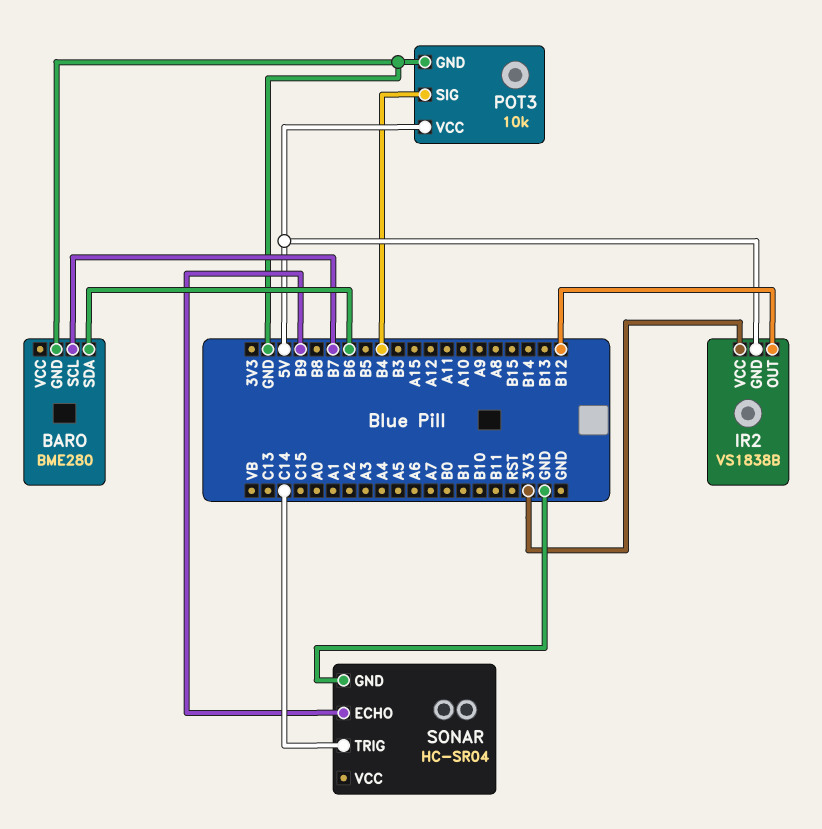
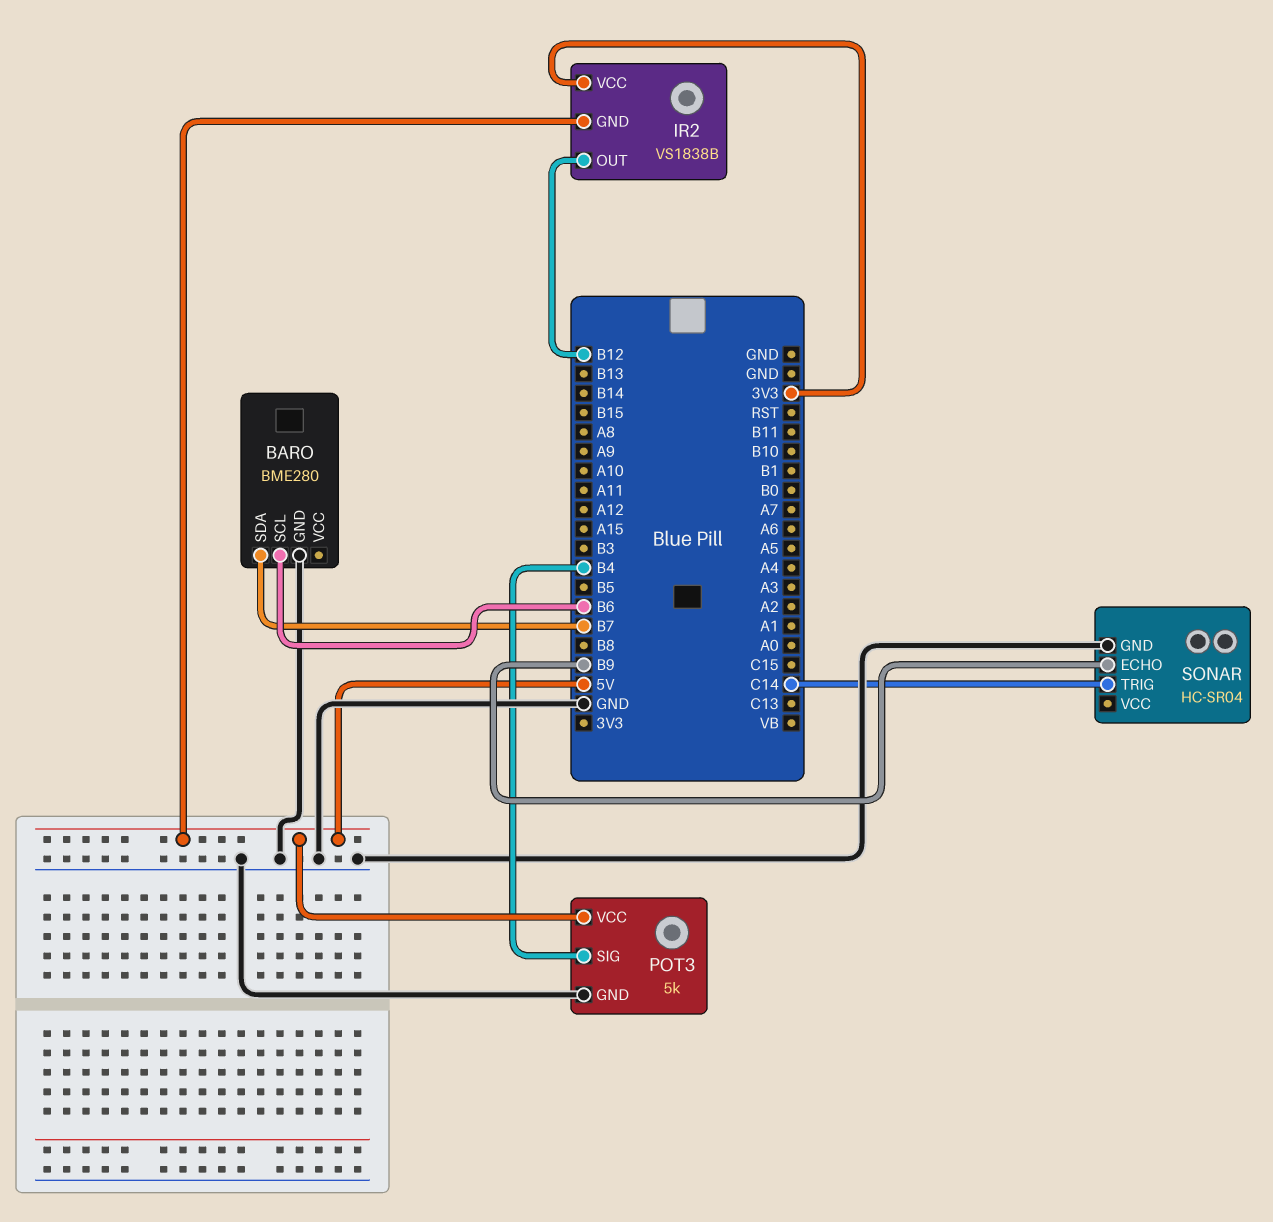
BARO pin SCL: B7 -> B6
BARO pin SDA: B6 -> B7
POT3: 10k -> 5k

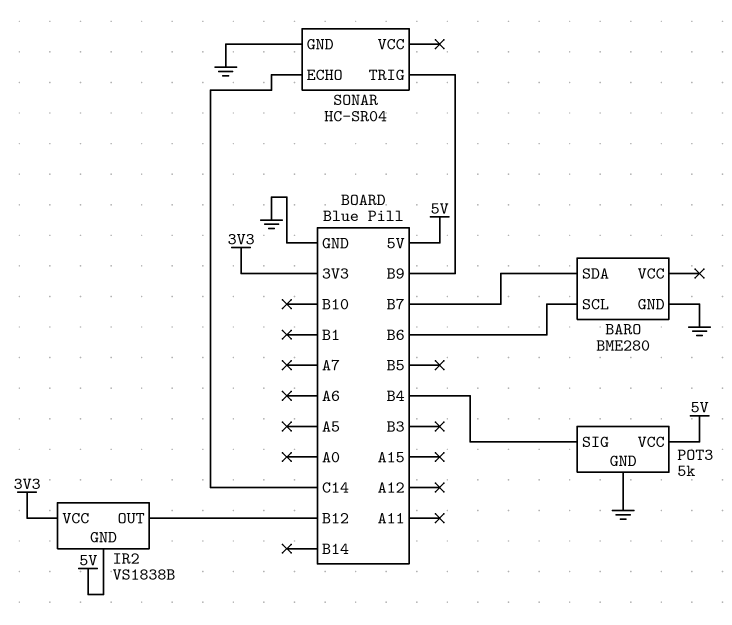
SONAR pin ECHO: B9 -> C14
SONAR pin TRIG: C14 -> B9

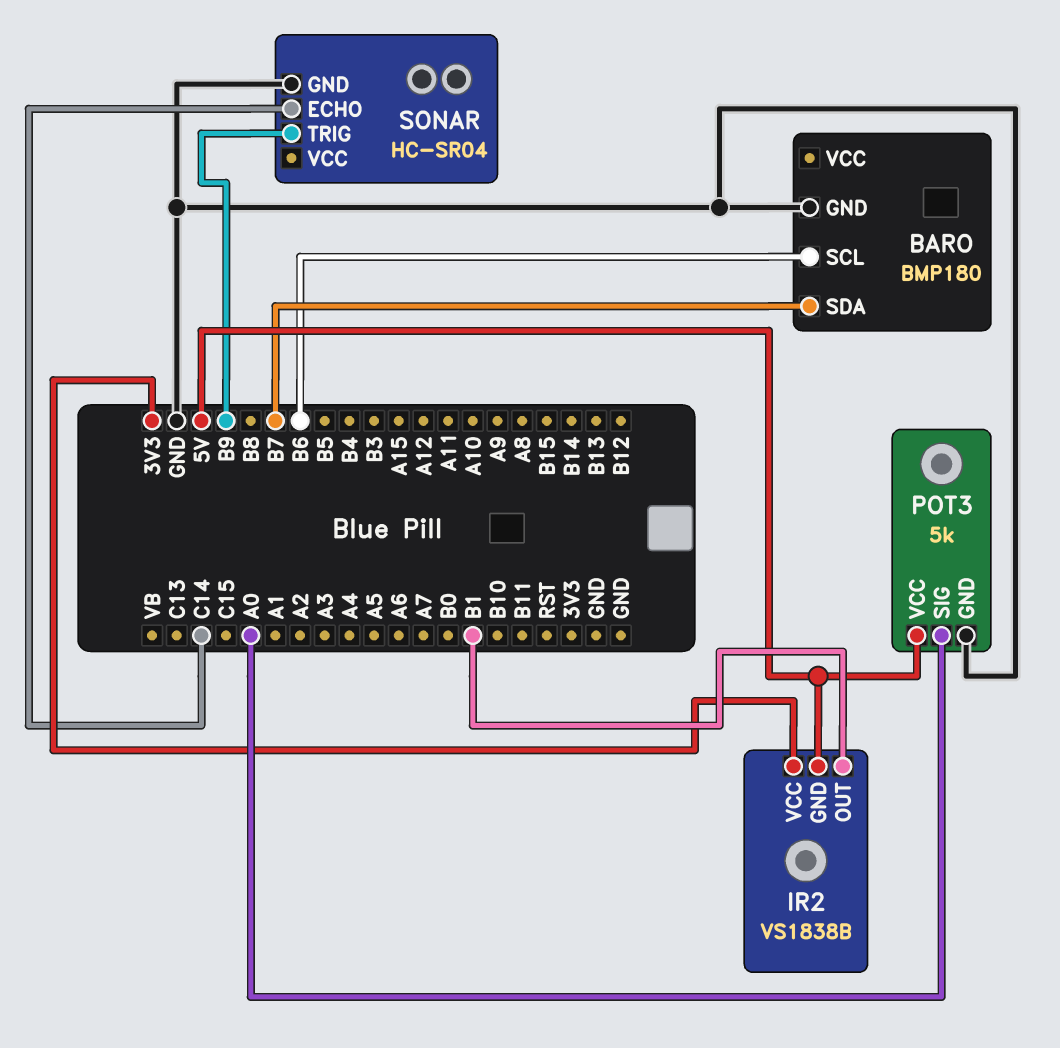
BARO: BME280 -> BMP180
IR2 pin OUT: B12 -> B1
POT3 pin SIG: B4 -> A0

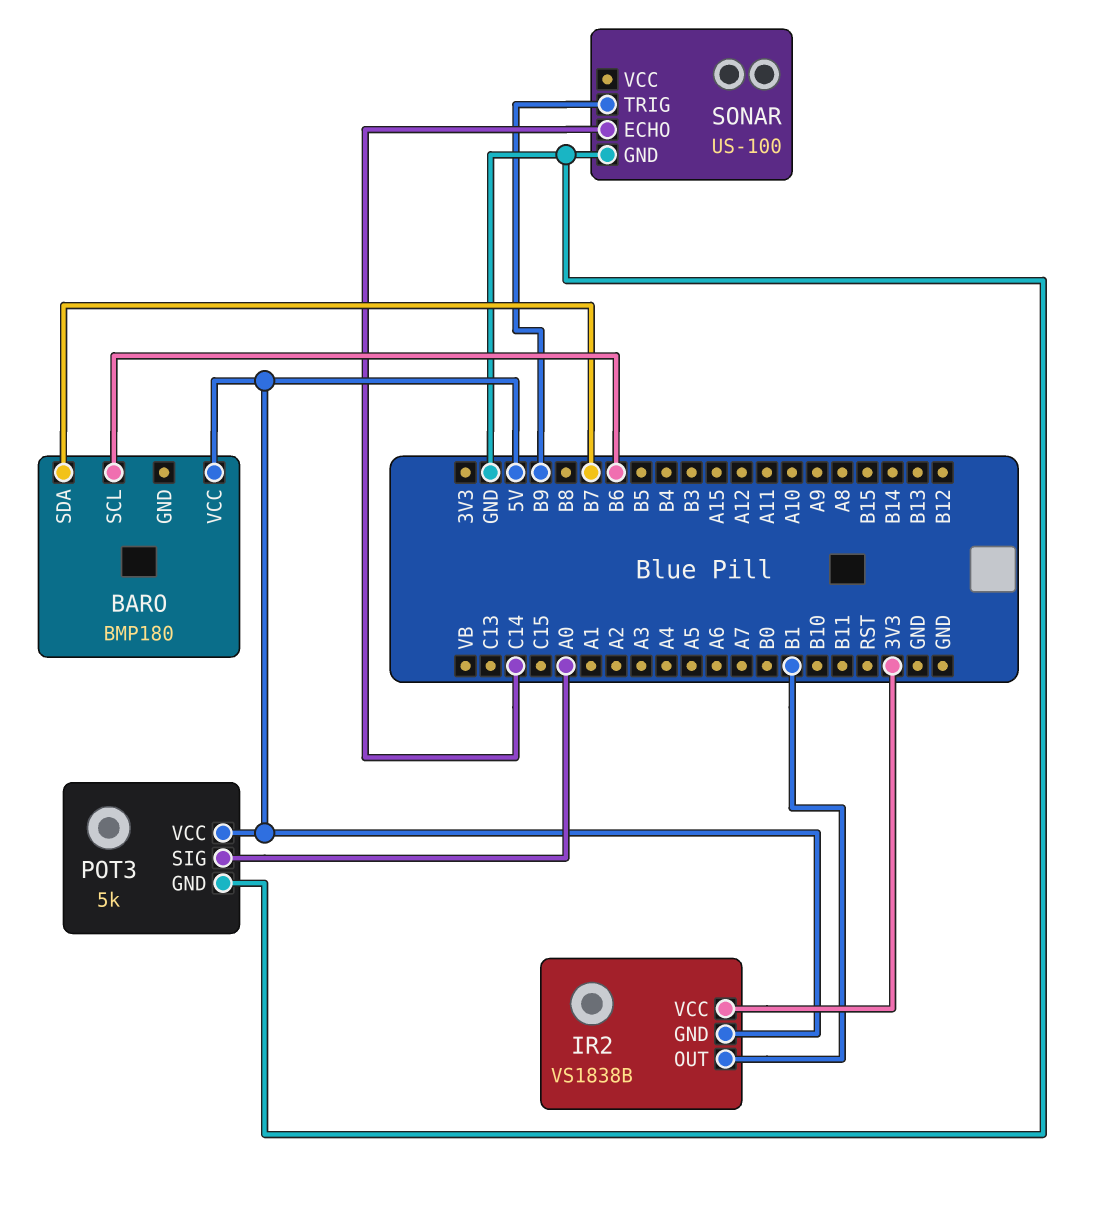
BARO pin GND: GND -> none
BARO pin VCC: none -> 5V
SONAR: HC-SR04 -> US-100

